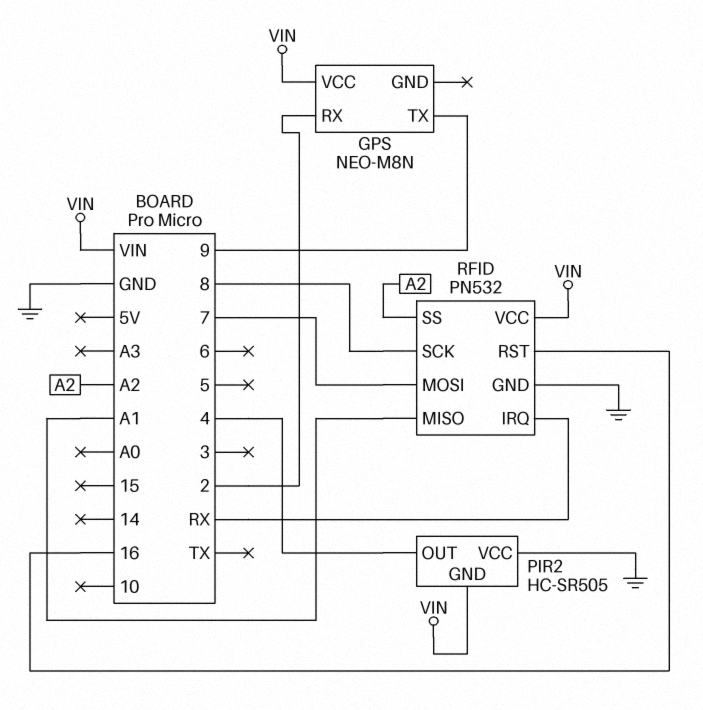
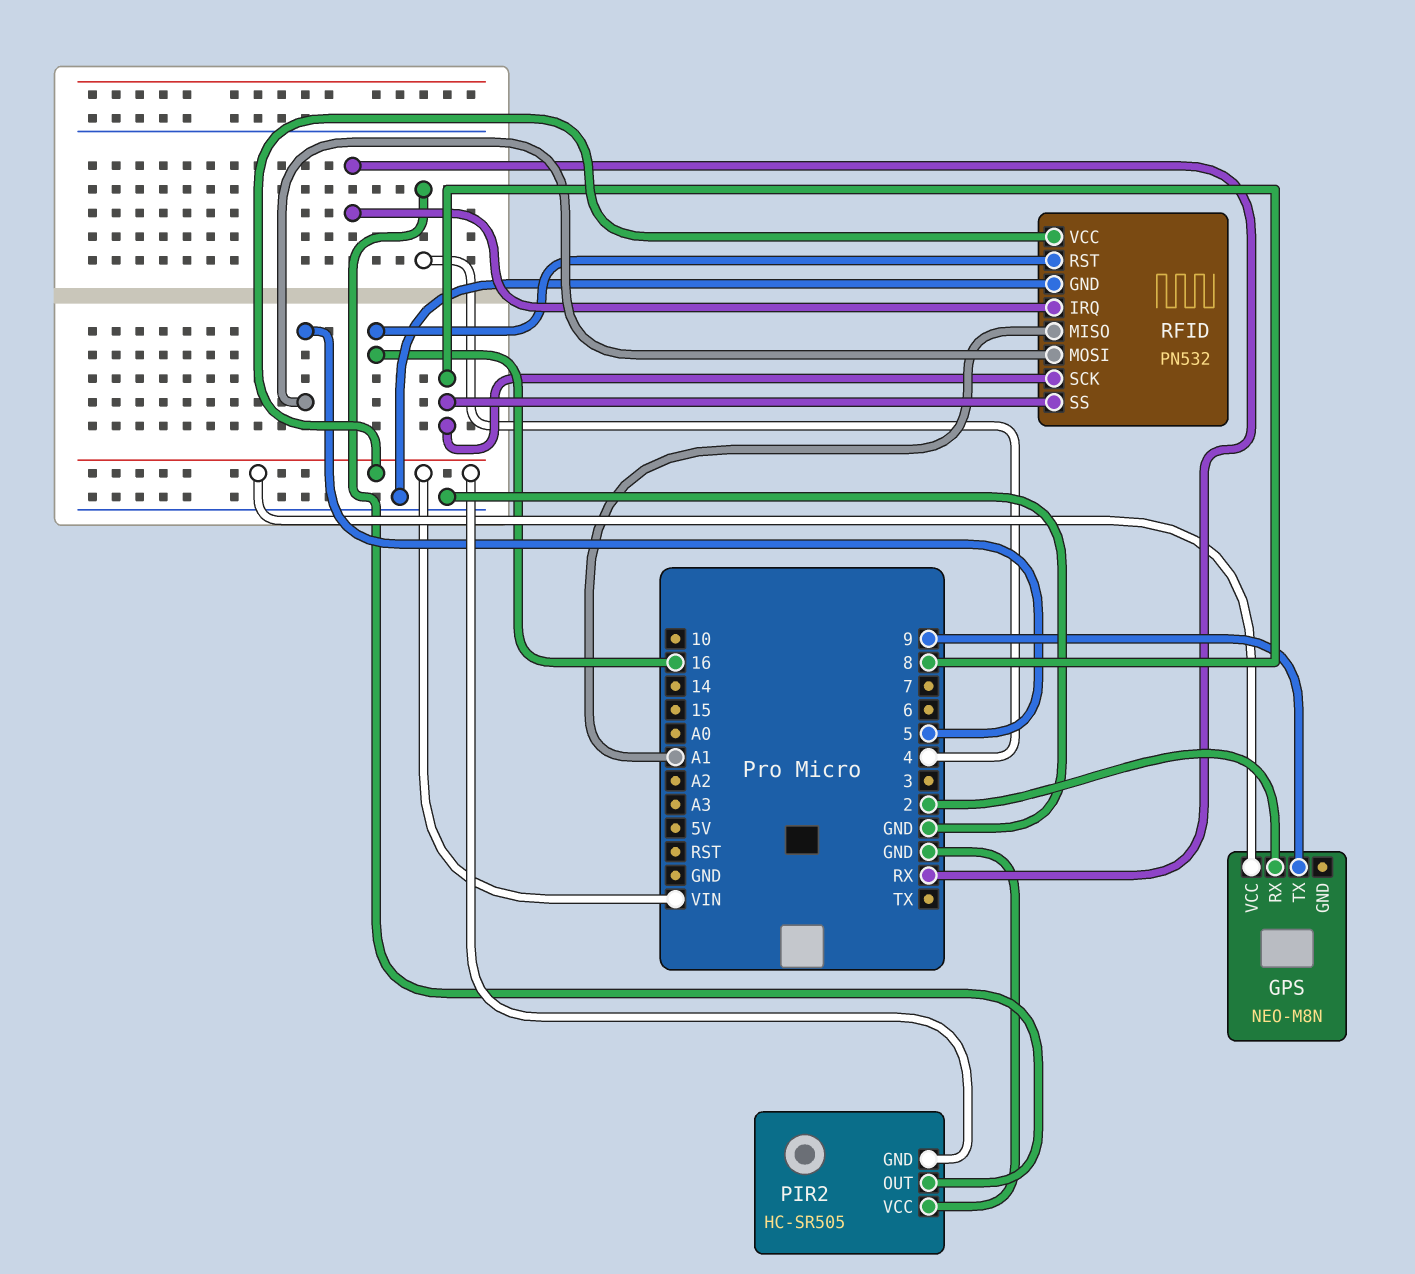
RFID pin MOSI: 7 -> 5
RFID pin SS: A2 -> 8

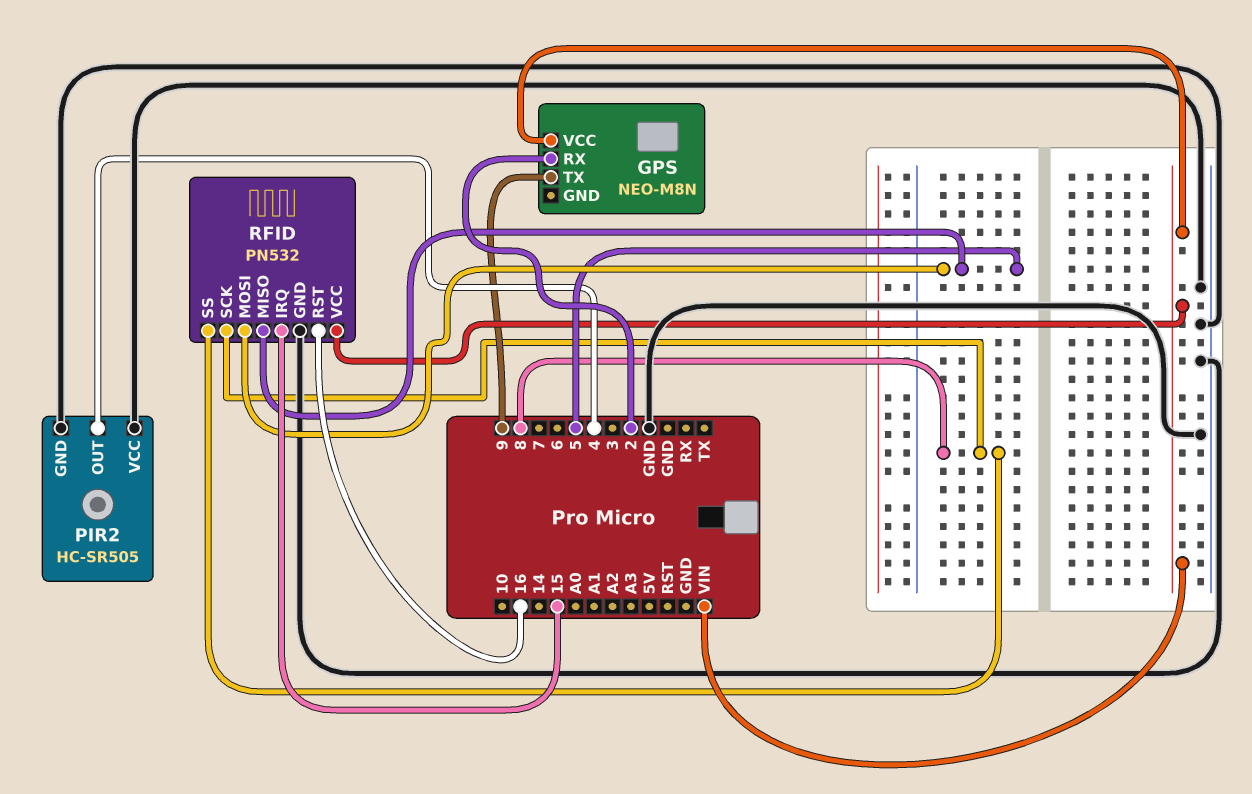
PIR2 pin GND: VIN -> GND
RFID pin IRQ: RX -> 15
RFID pin MISO: A1 -> 5

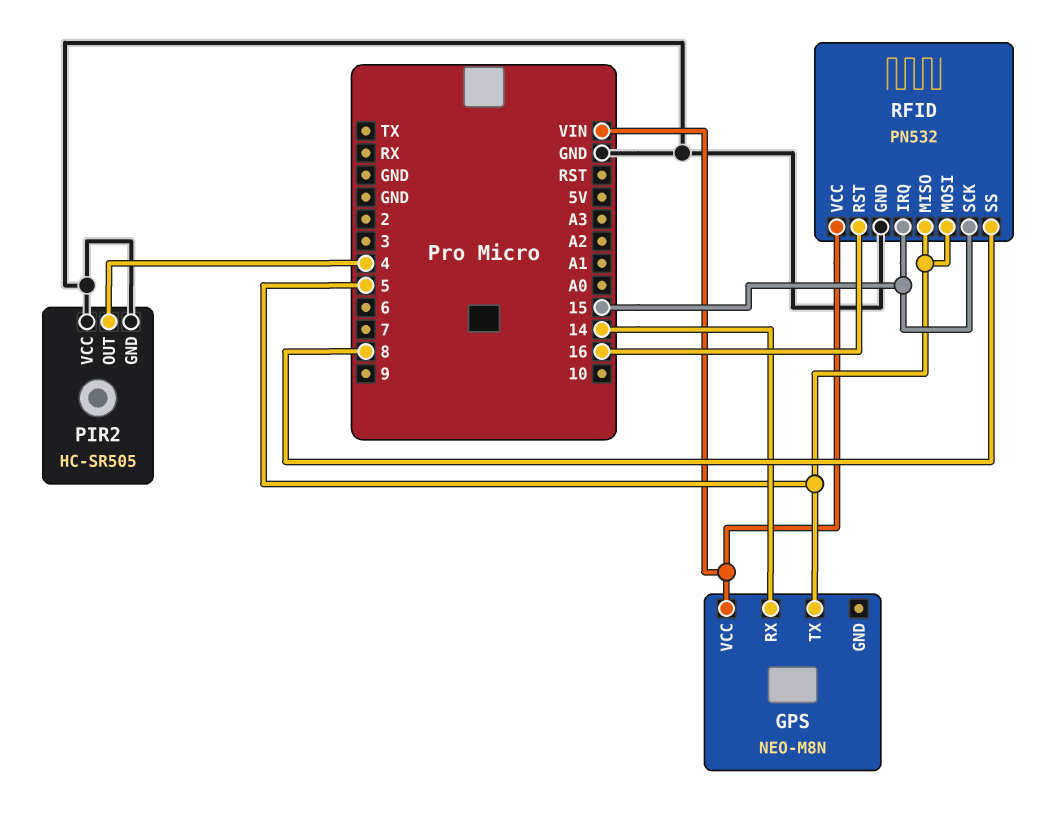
GPS pin RX: 2 -> 14
GPS pin TX: 9 -> 5
RFID pin SCK: 8 -> 15

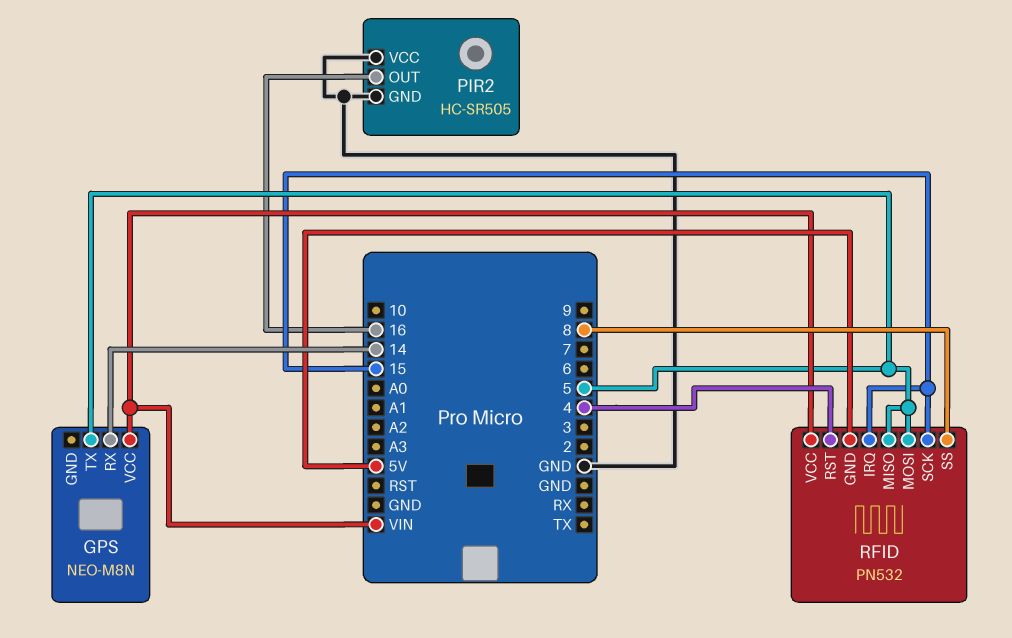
PIR2 pin OUT: 4 -> 16
RFID pin GND: GND -> 5V
RFID pin RST: 16 -> 4

